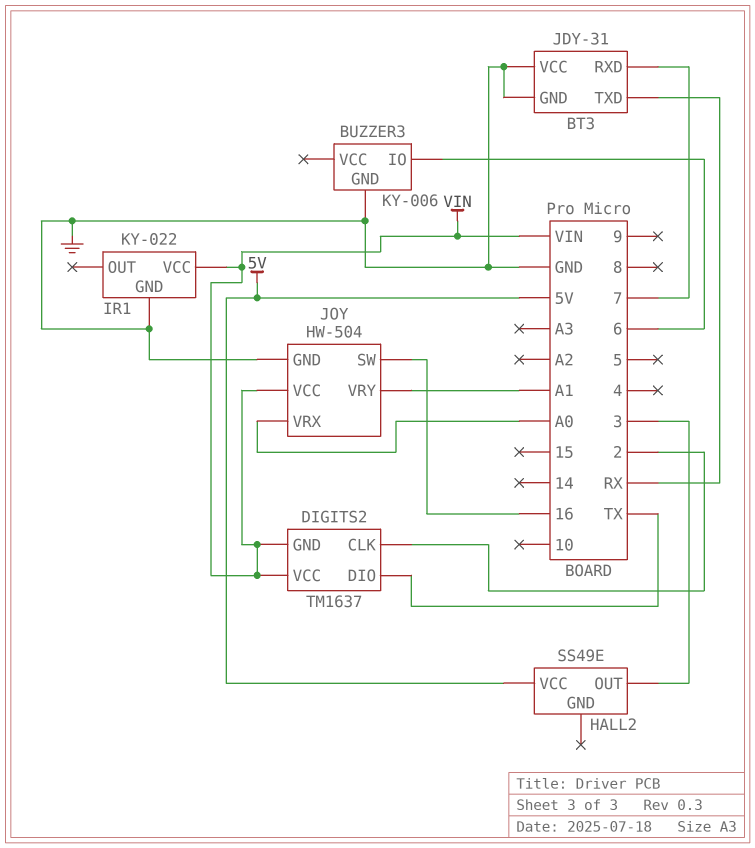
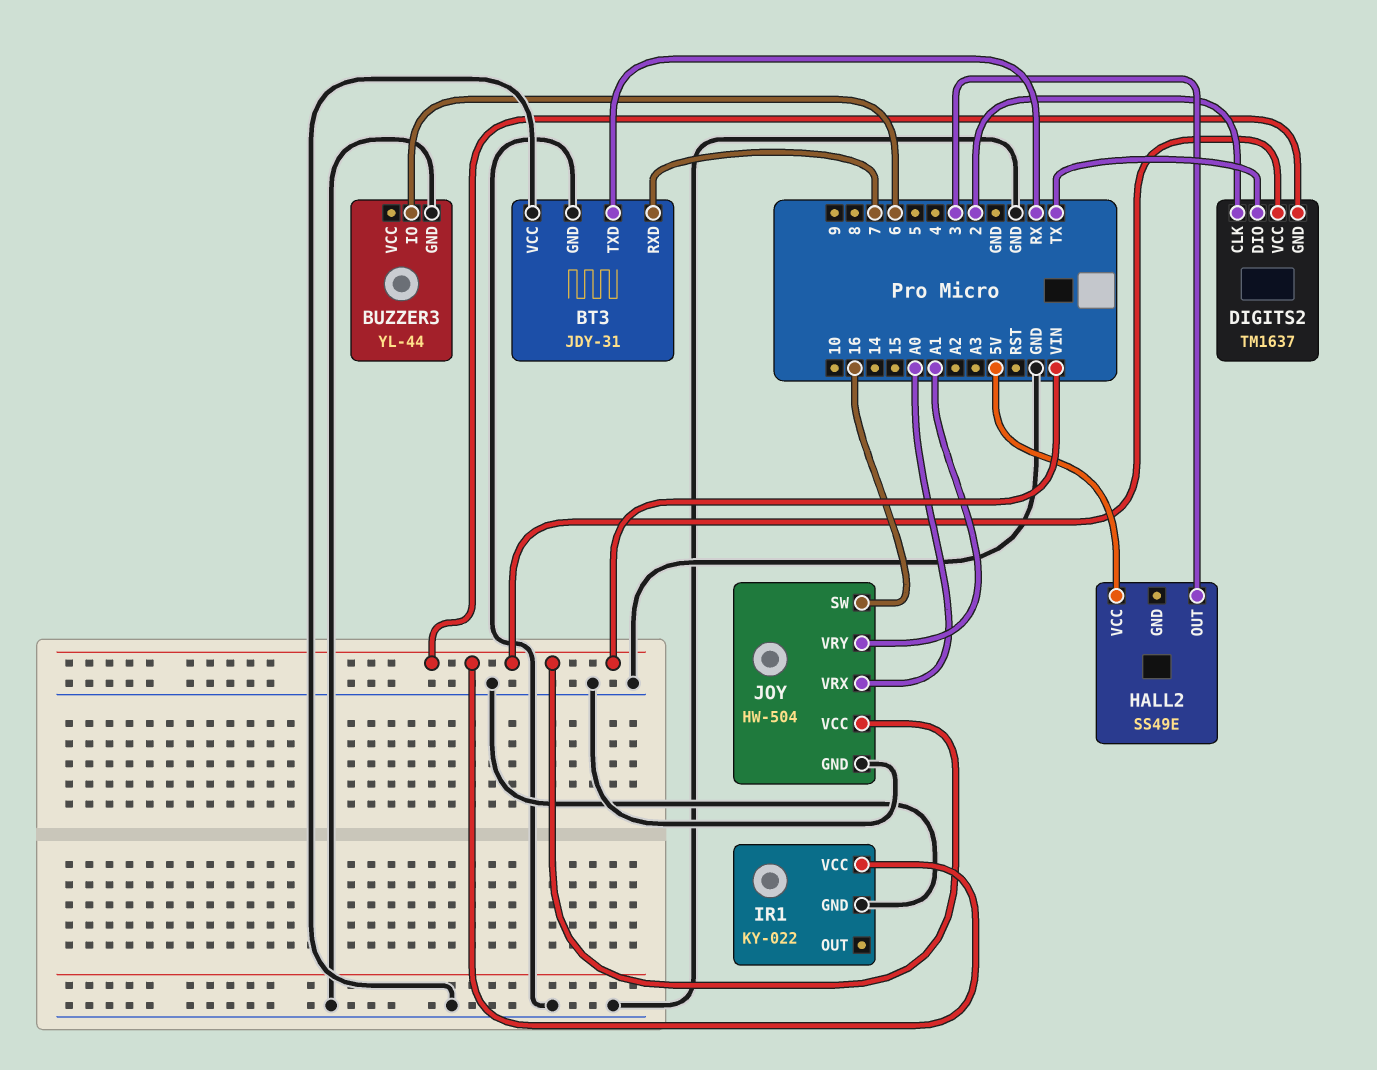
BUZZER3: KY-006 -> YL-44

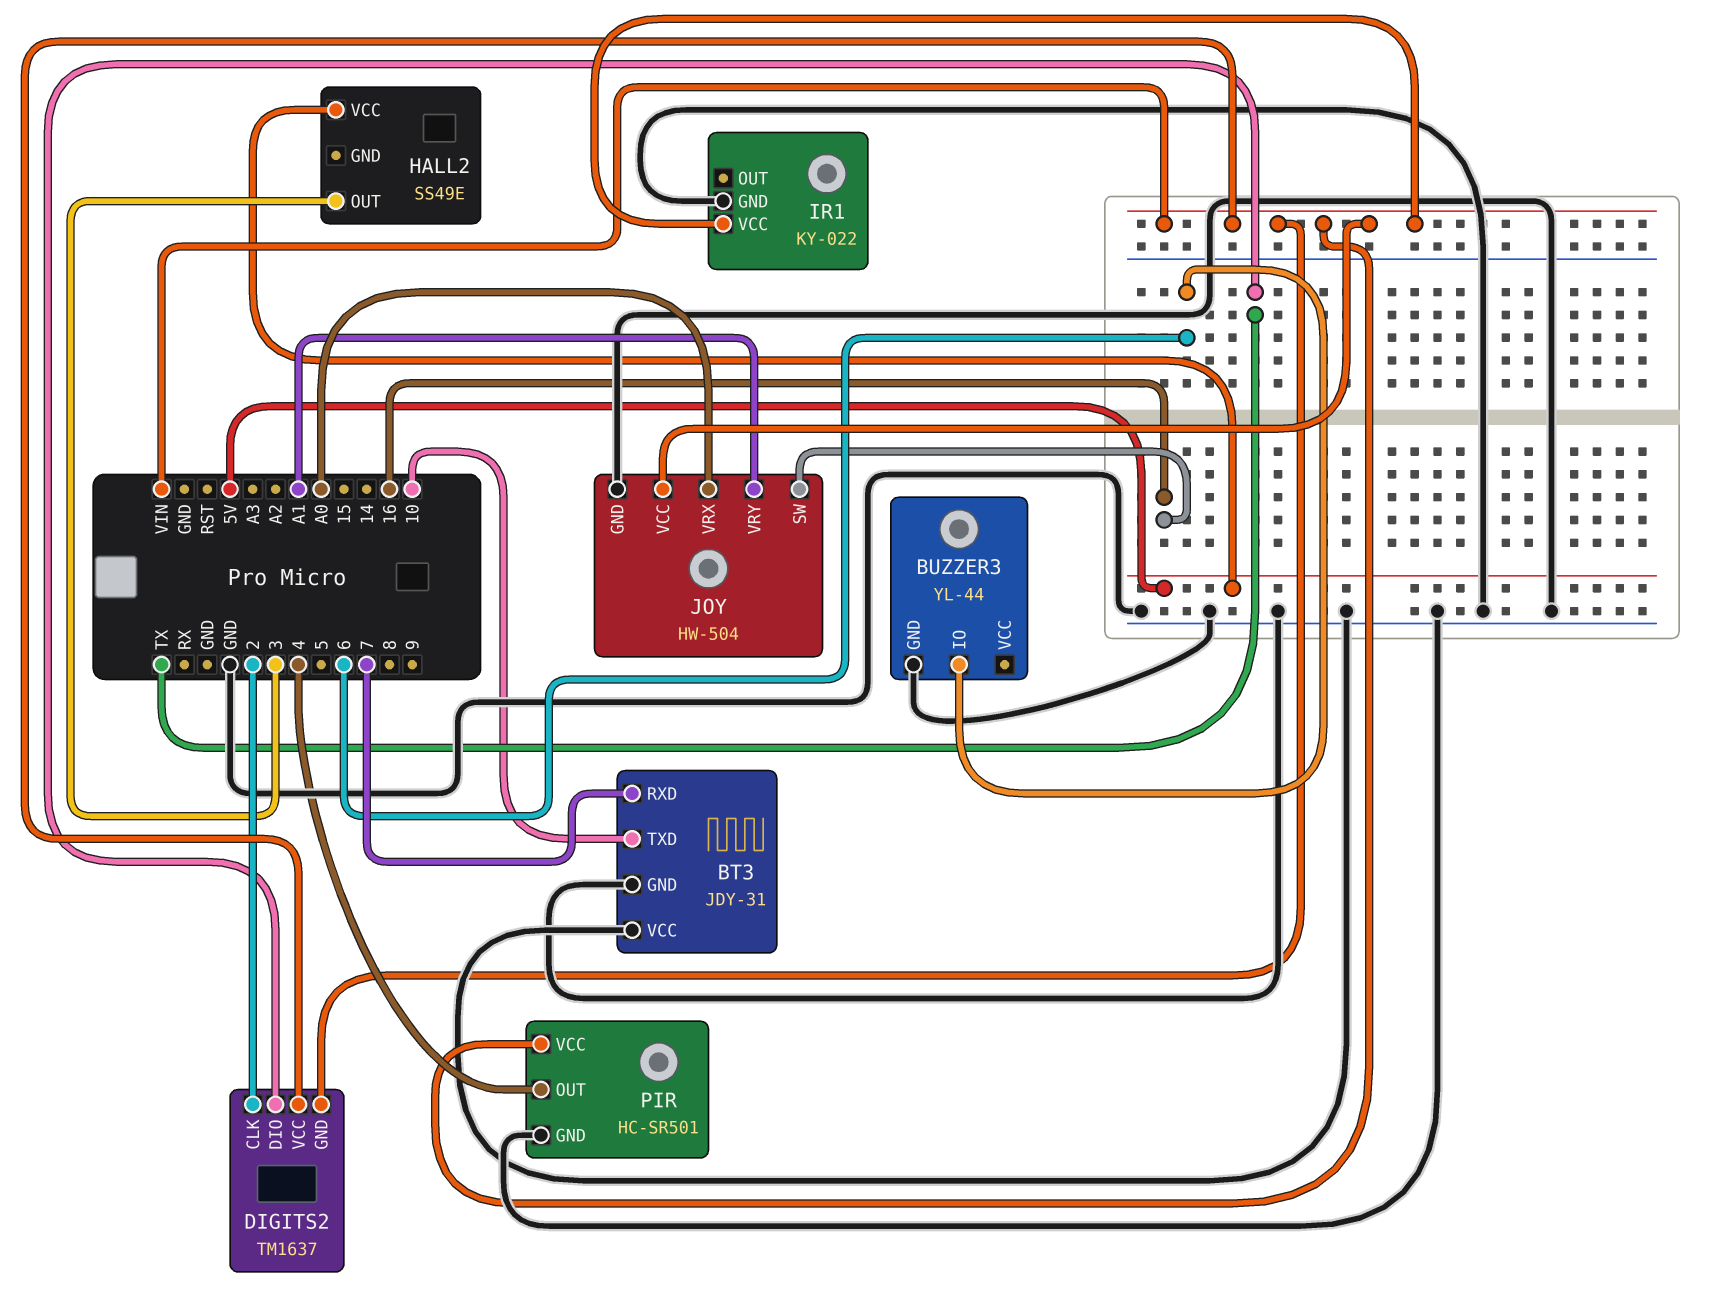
BT3 pin TXD: RX -> 10
PIR: none -> HC-SR501
PIR pin GND: none -> GND
PIR pin OUT: none -> 4
PIR pin VCC: none -> VIN

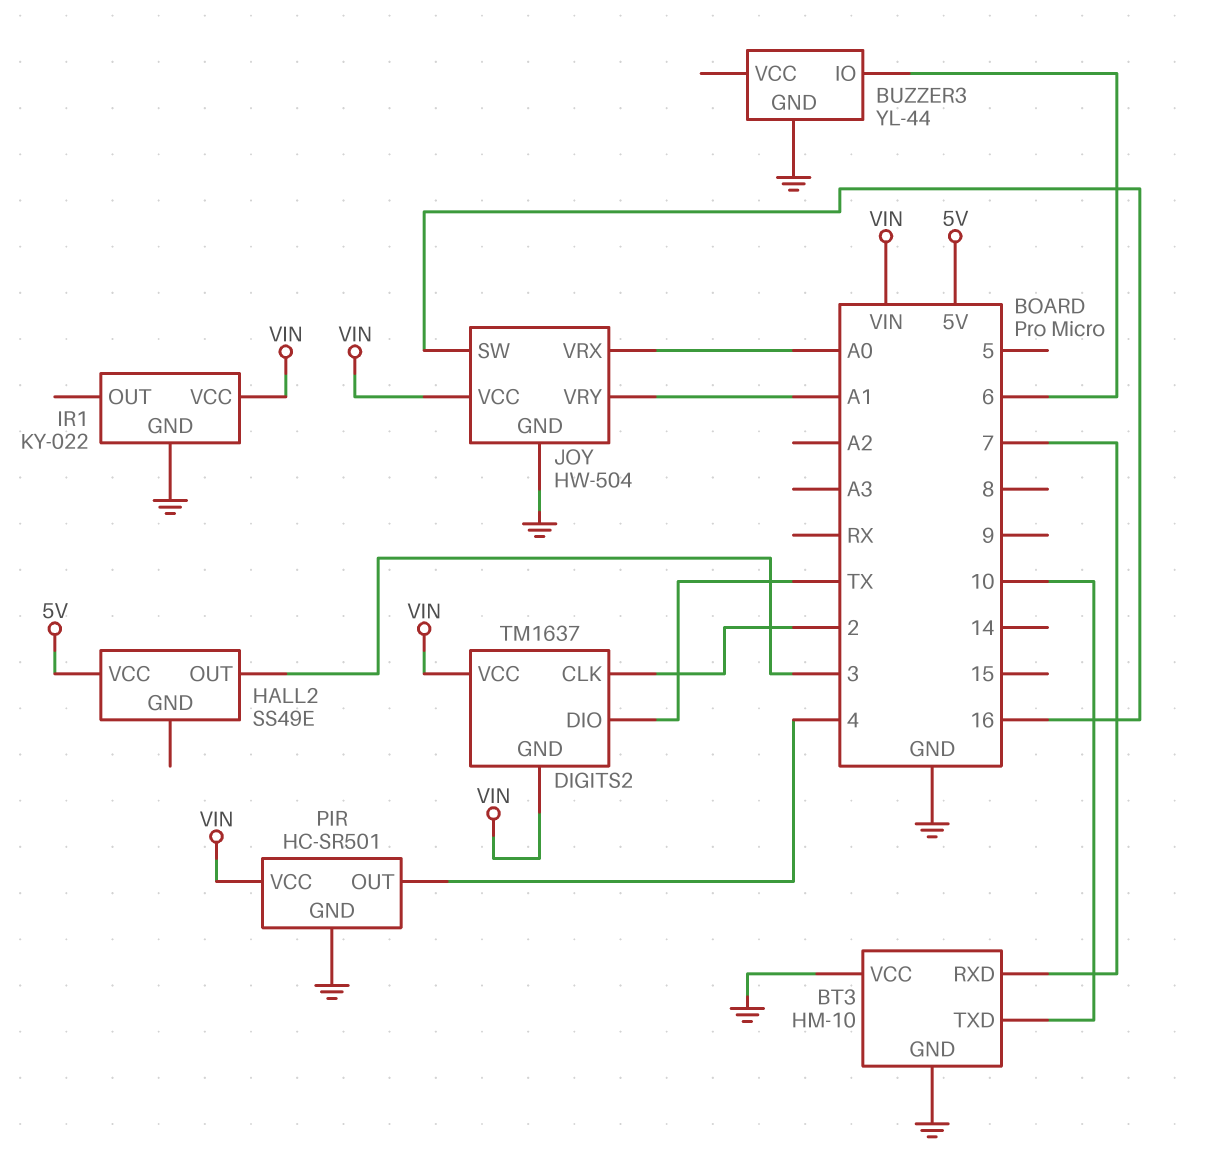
BT3: JDY-31 -> HM-10

